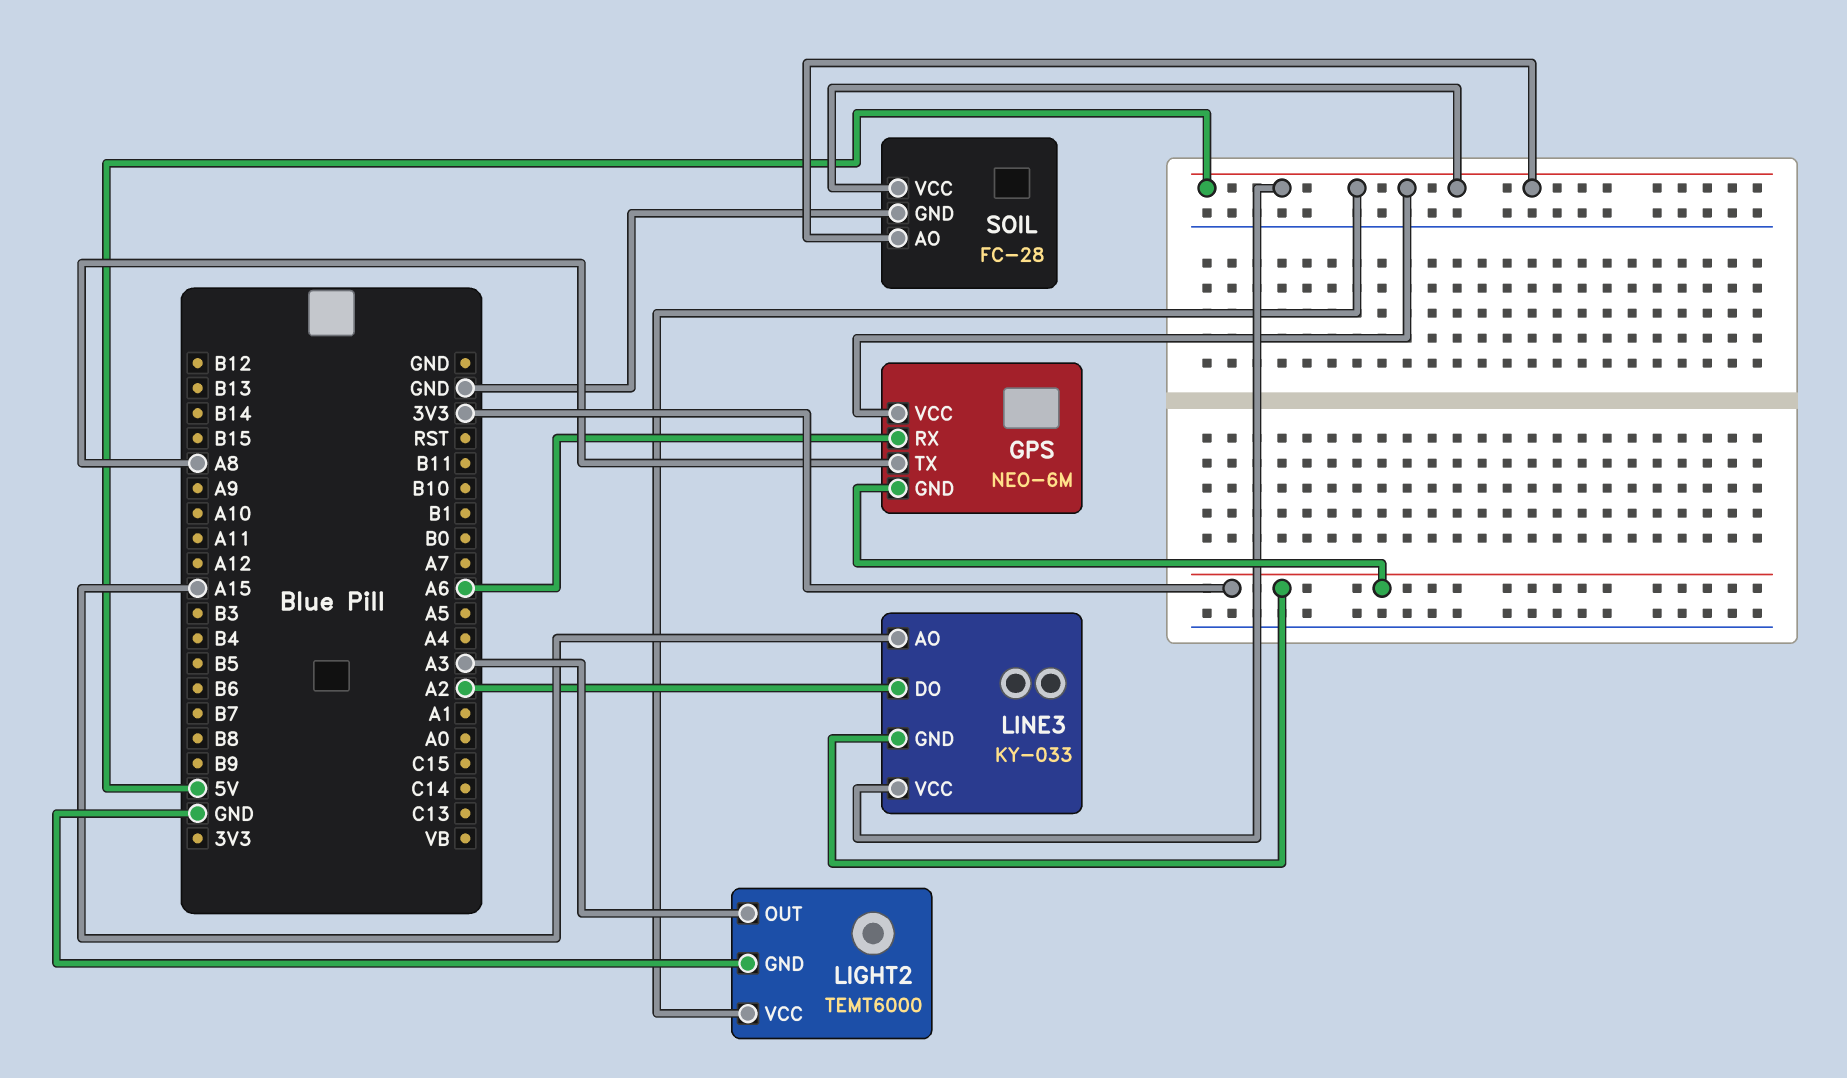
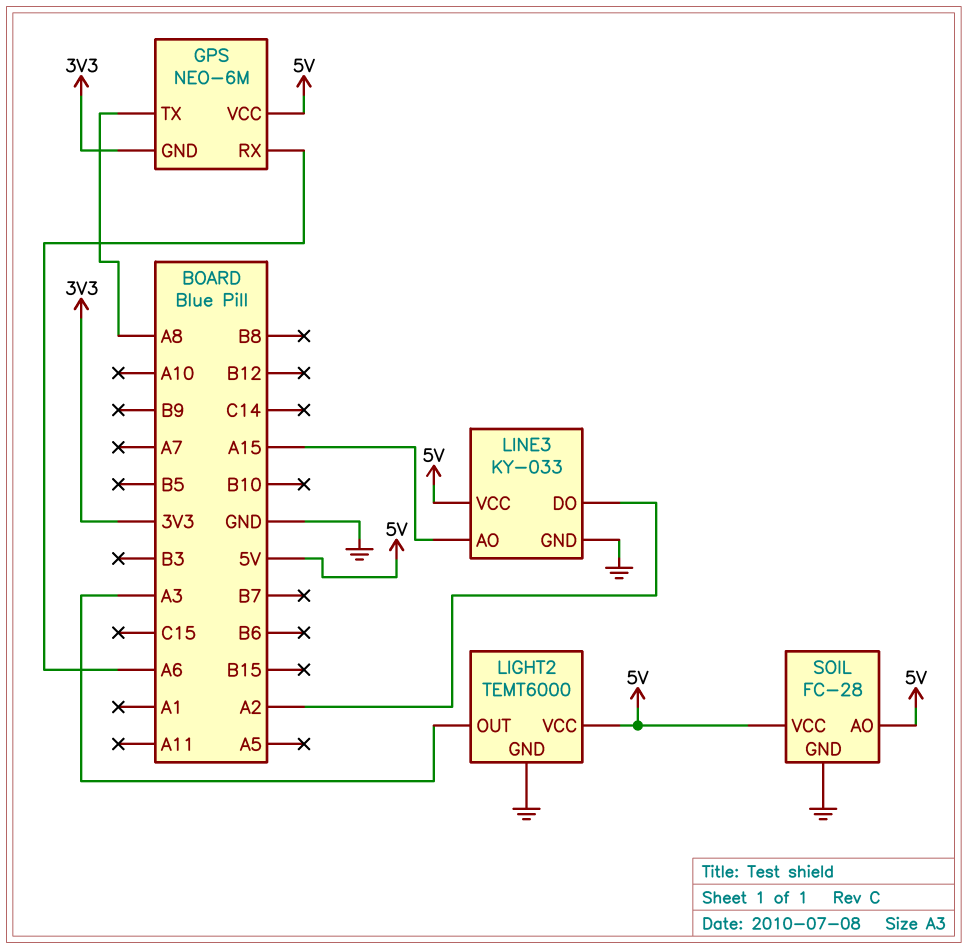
LINE3 pin GND: 3V3 -> GND

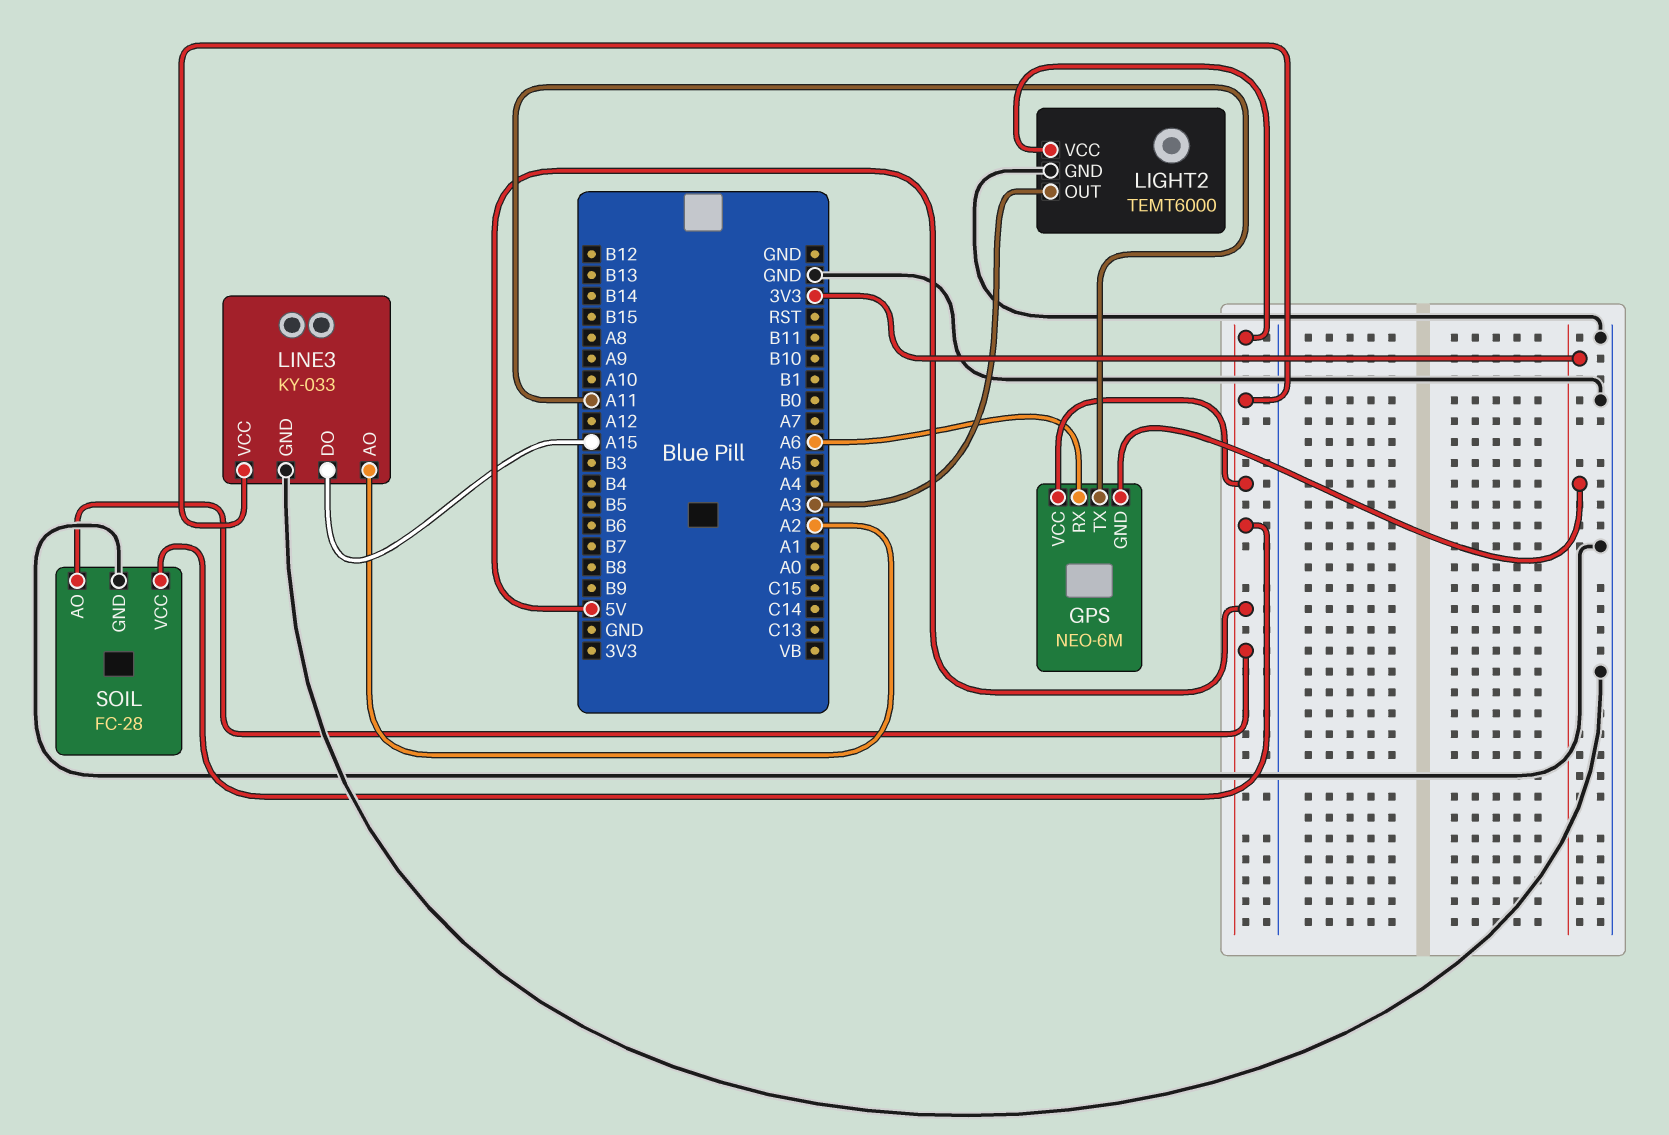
GPS pin TX: A8 -> A11
LINE3 pin AO: A15 -> A2
LINE3 pin DO: A2 -> A15

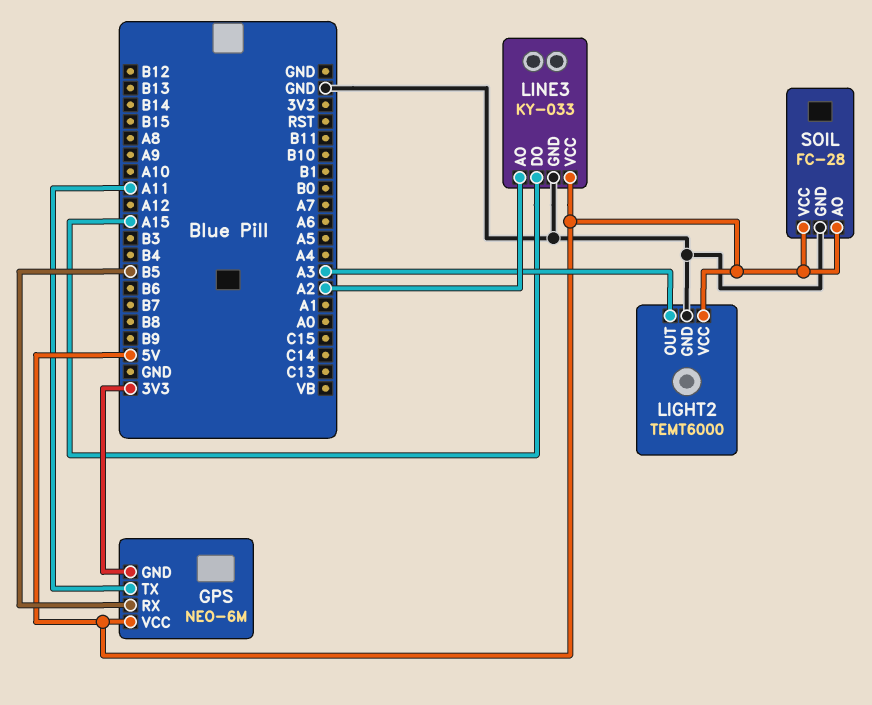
GPS pin RX: A6 -> B5

